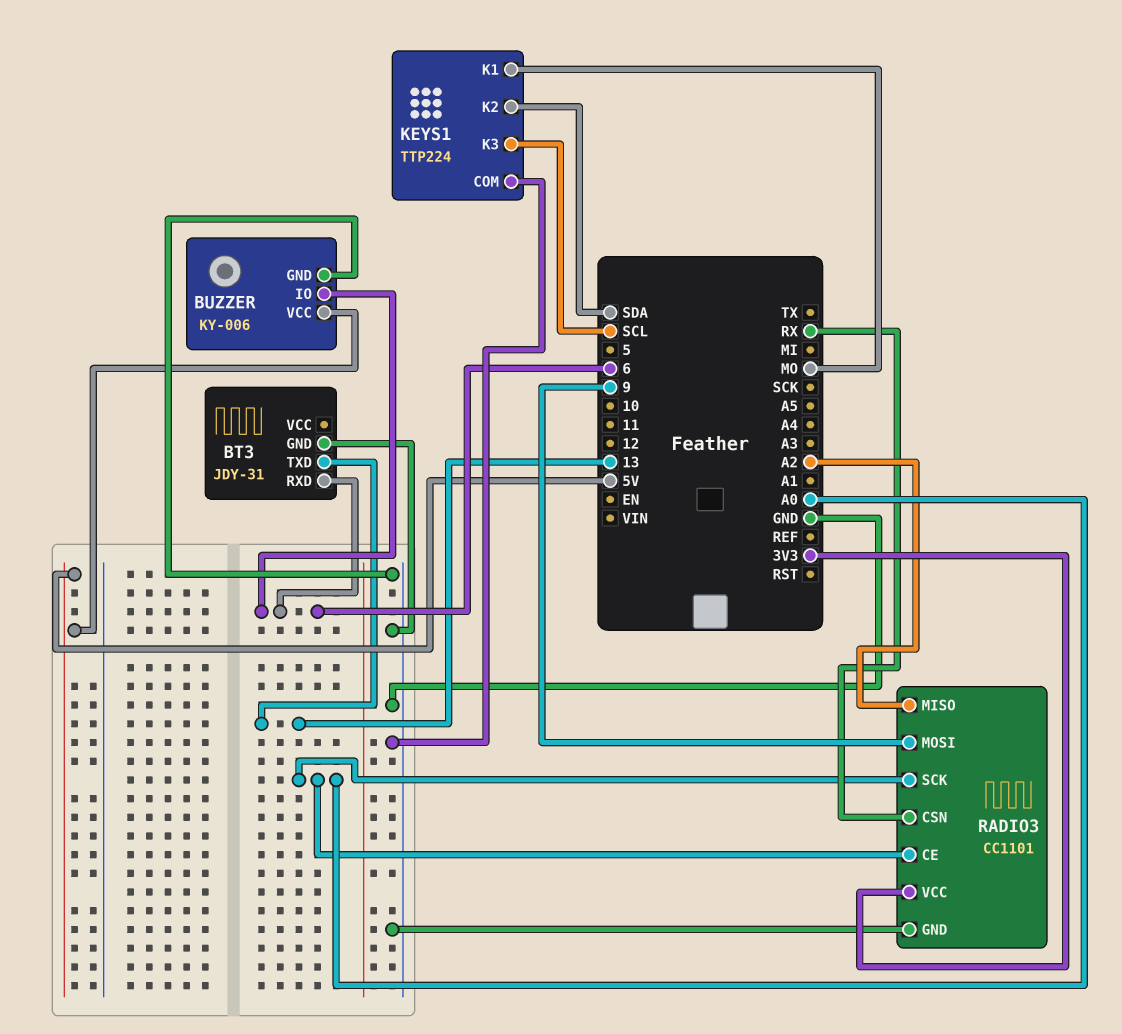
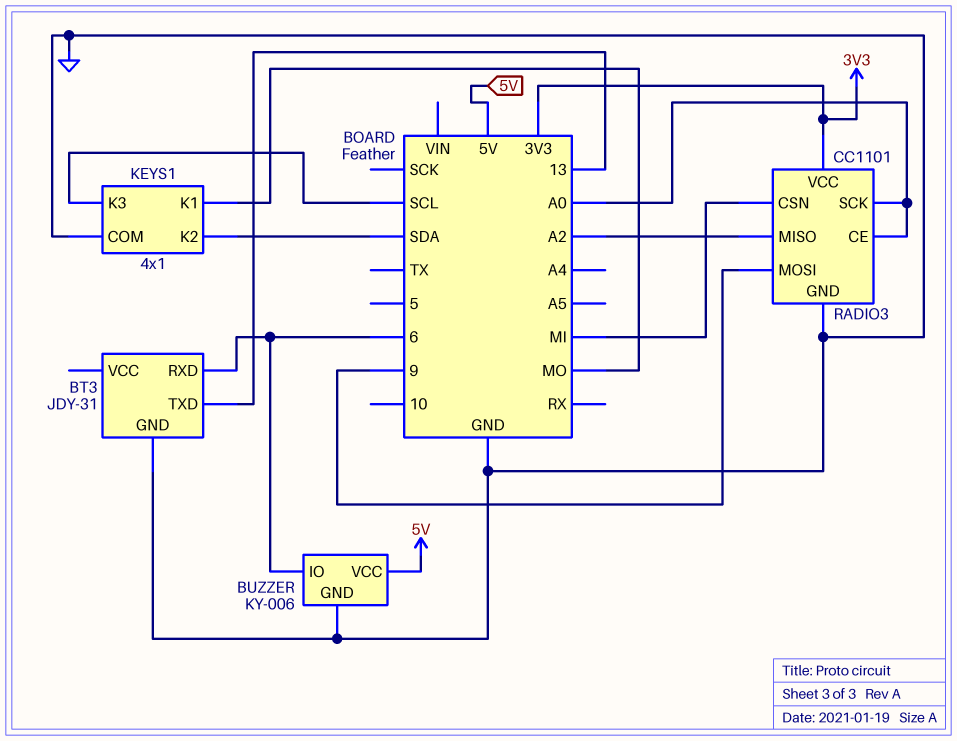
KEYS1: TTP224 -> 4x1
RADIO3 pin CSN: RX -> MI

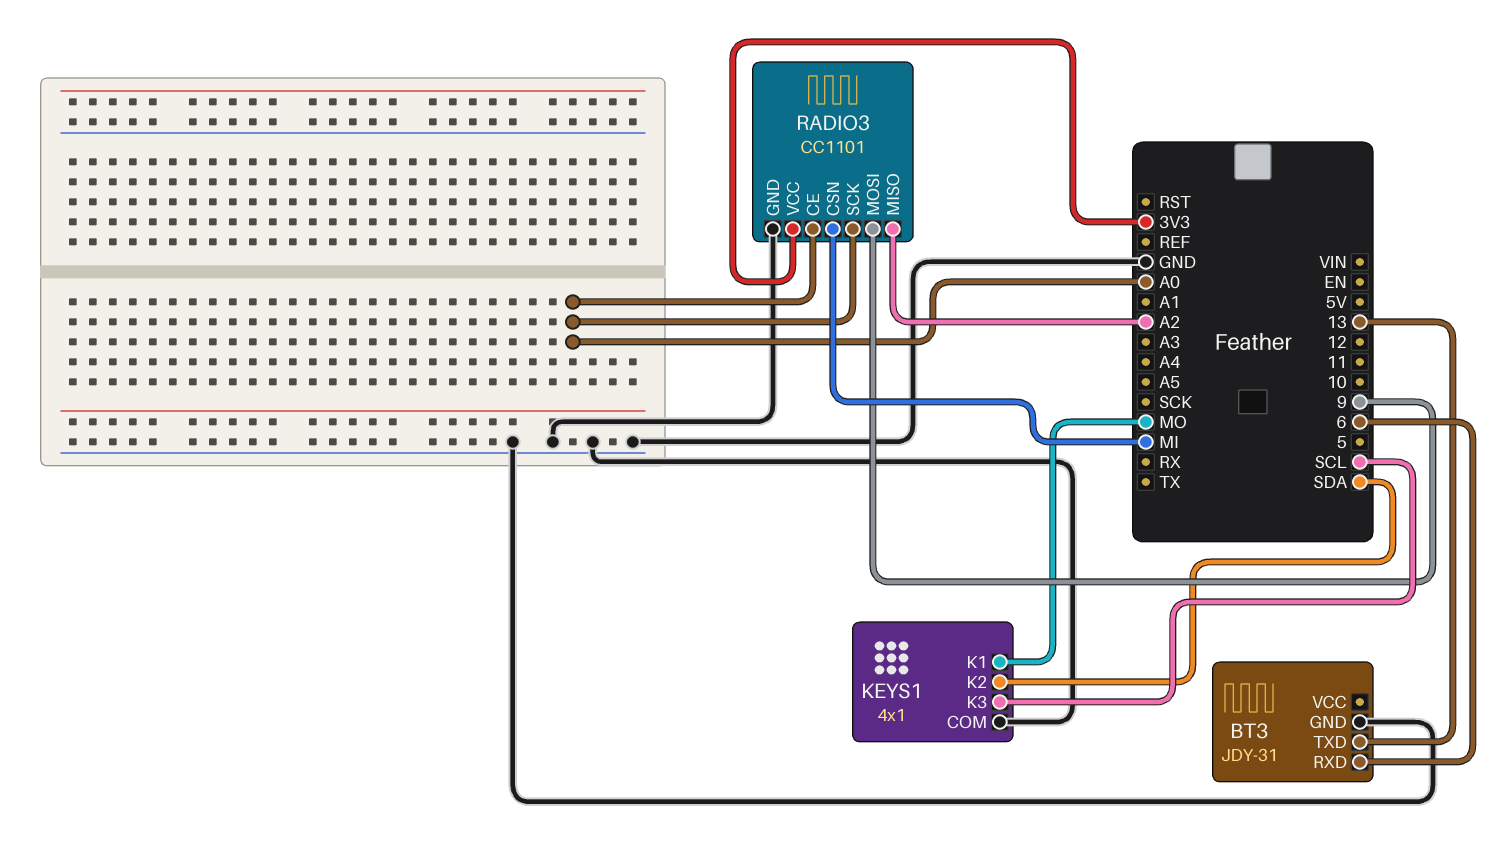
BUZZER: KY-006 -> none
BUZZER pin GND: GND -> none
BUZZER pin IO: 6 -> none
BUZZER pin VCC: 5V -> none

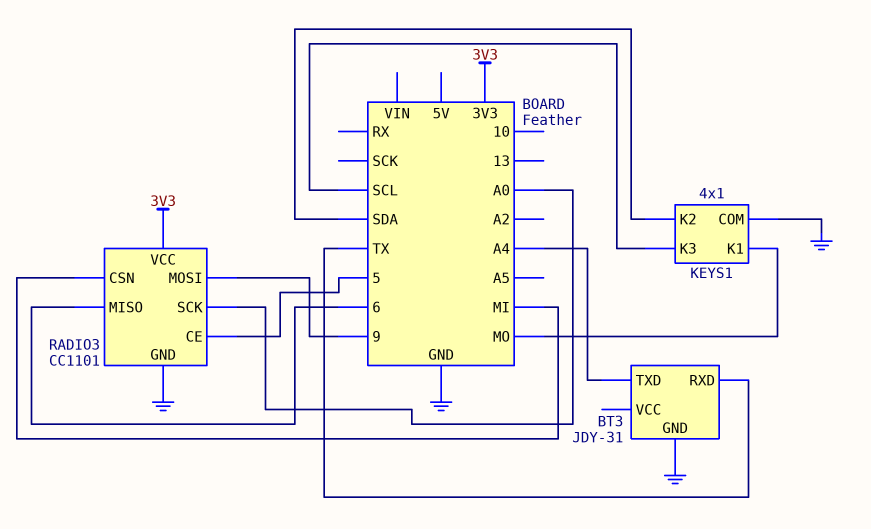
BT3 pin RXD: 6 -> TX
BT3 pin TXD: 13 -> A4
RADIO3 pin CE: A0 -> 5
RADIO3 pin MISO: A2 -> 6

